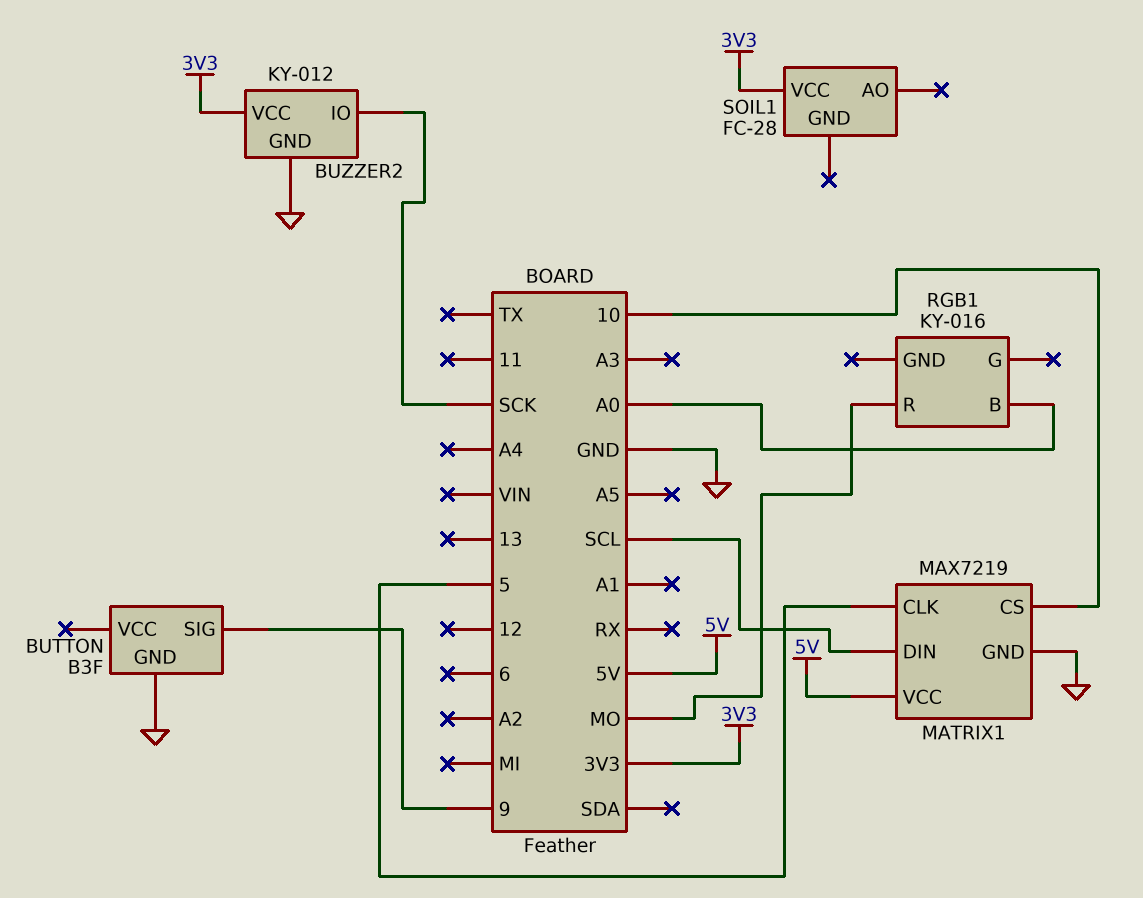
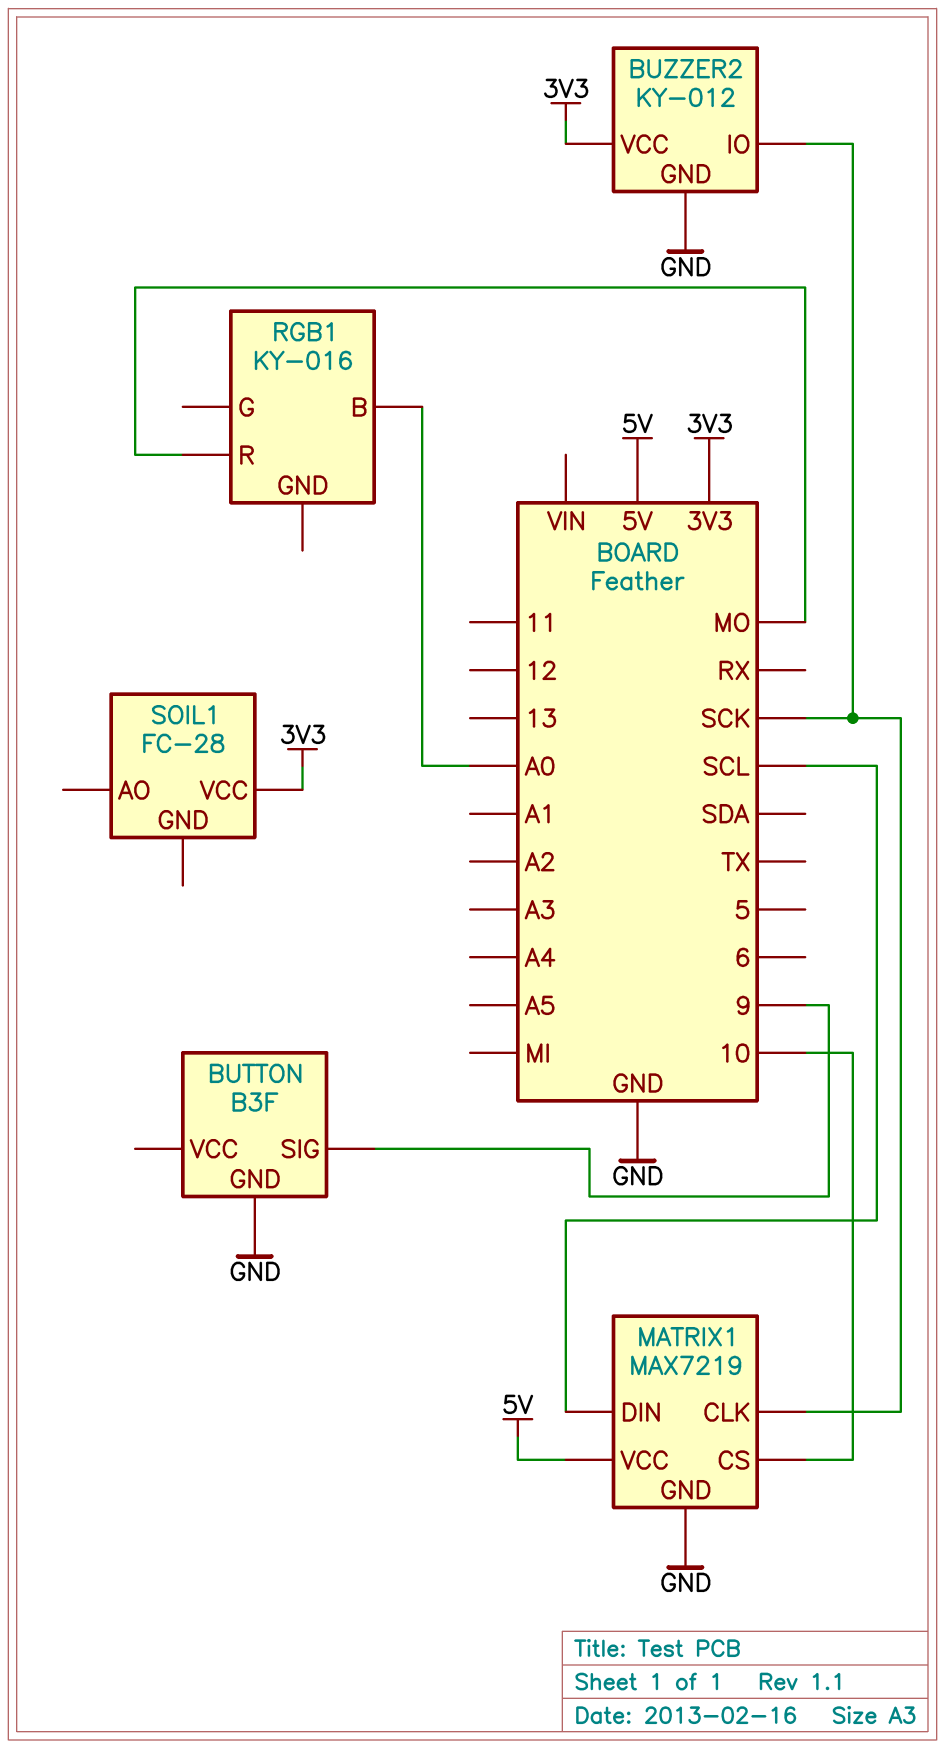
MATRIX1 pin CLK: 5 -> SCK

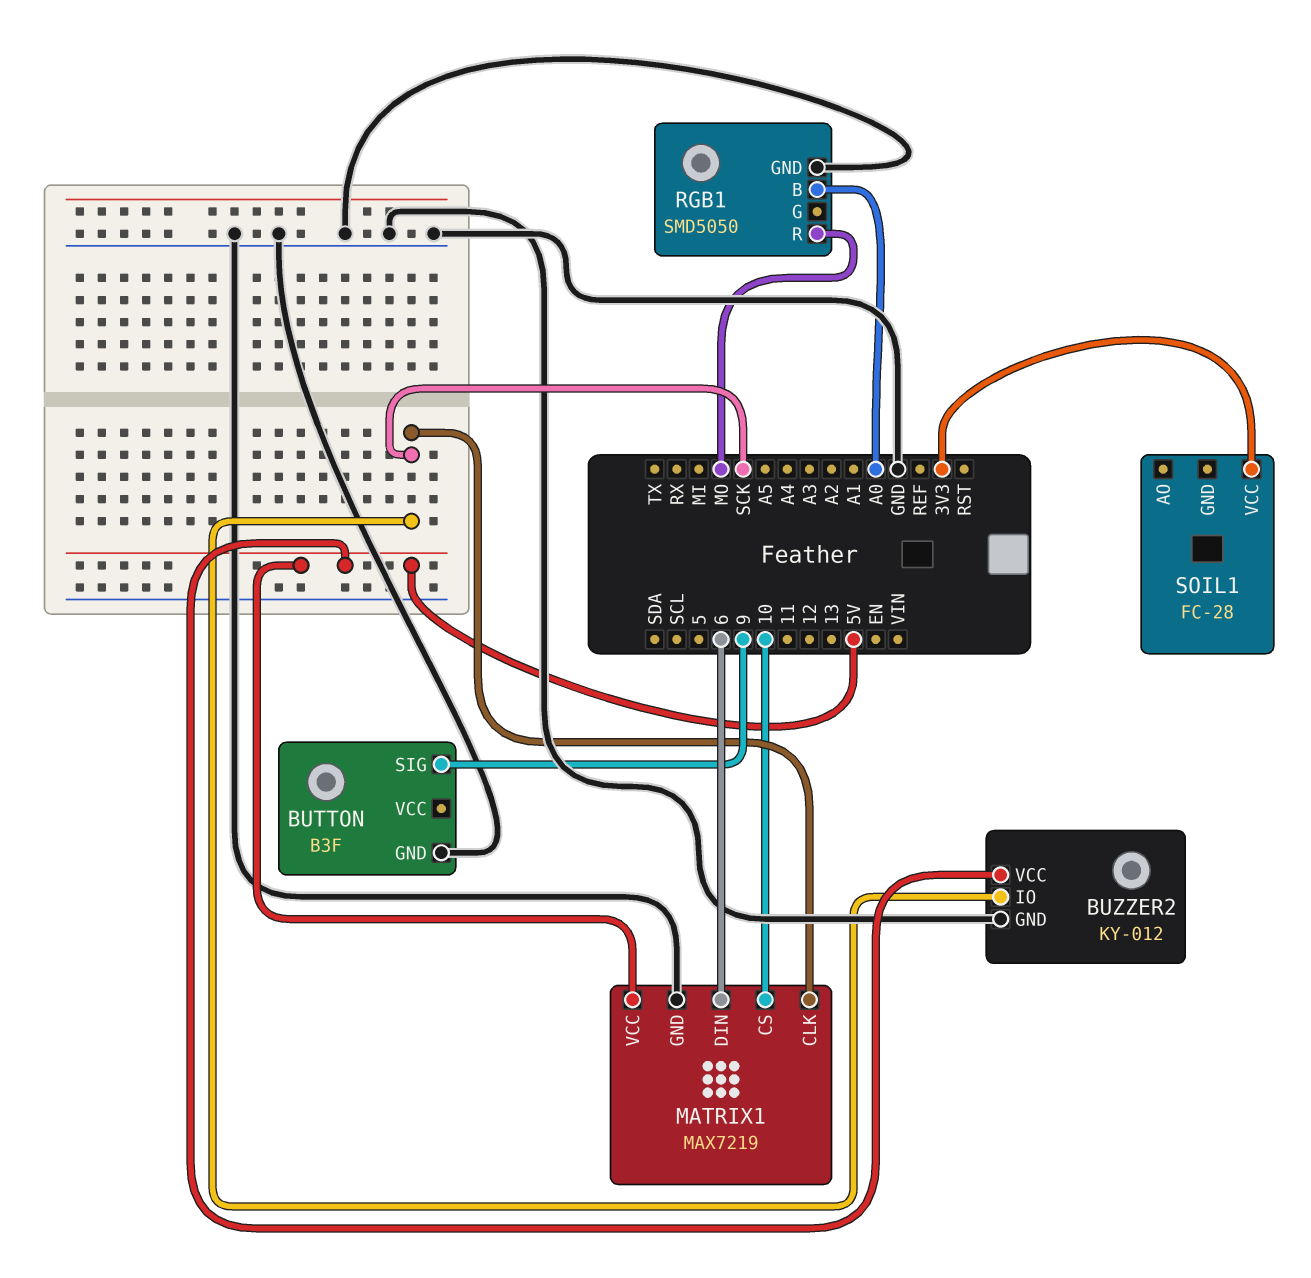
BUZZER2 pin VCC: 3V3 -> 5V
MATRIX1 pin DIN: SCL -> 6
RGB1: KY-016 -> SMD5050
RGB1 pin GND: none -> GND

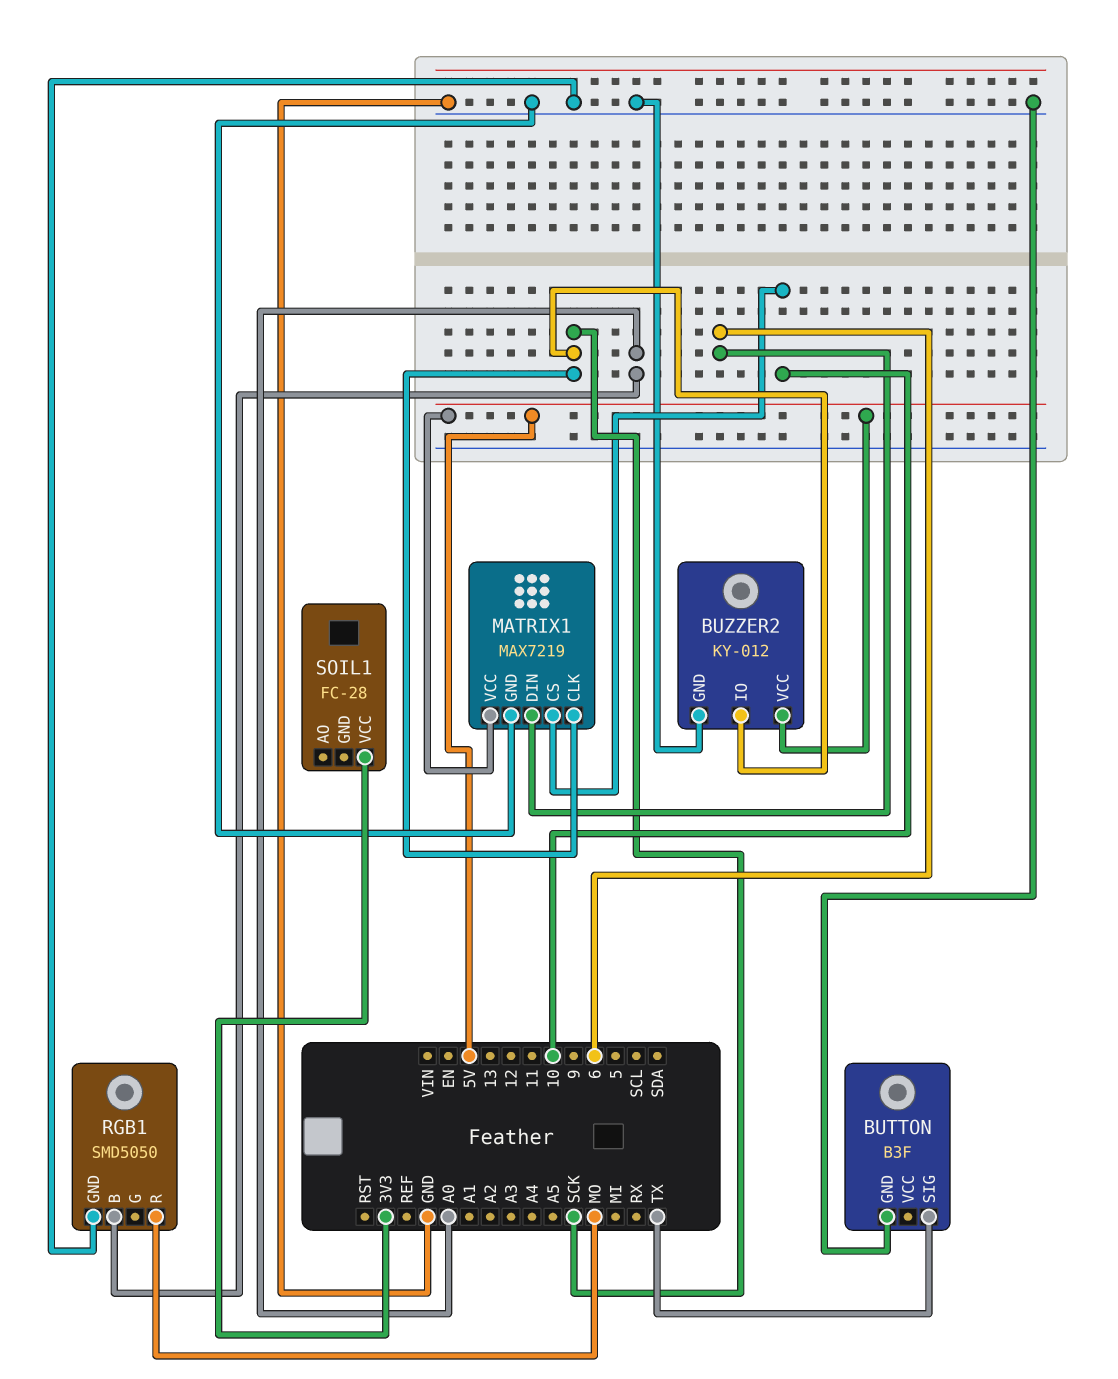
BUTTON pin SIG: 9 -> TX

